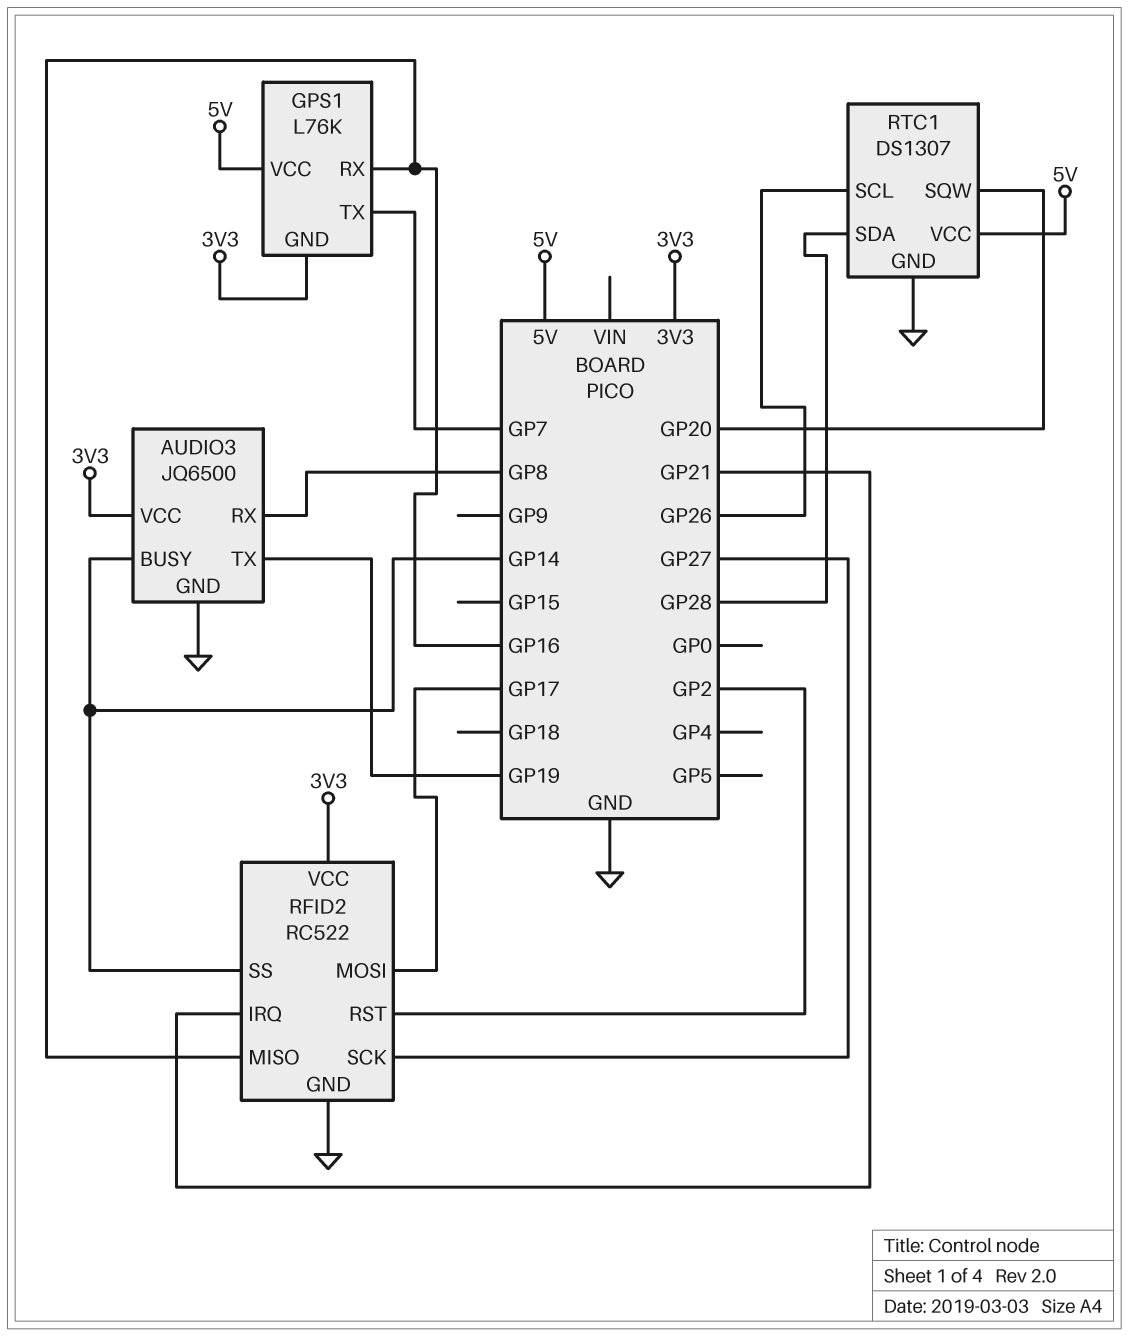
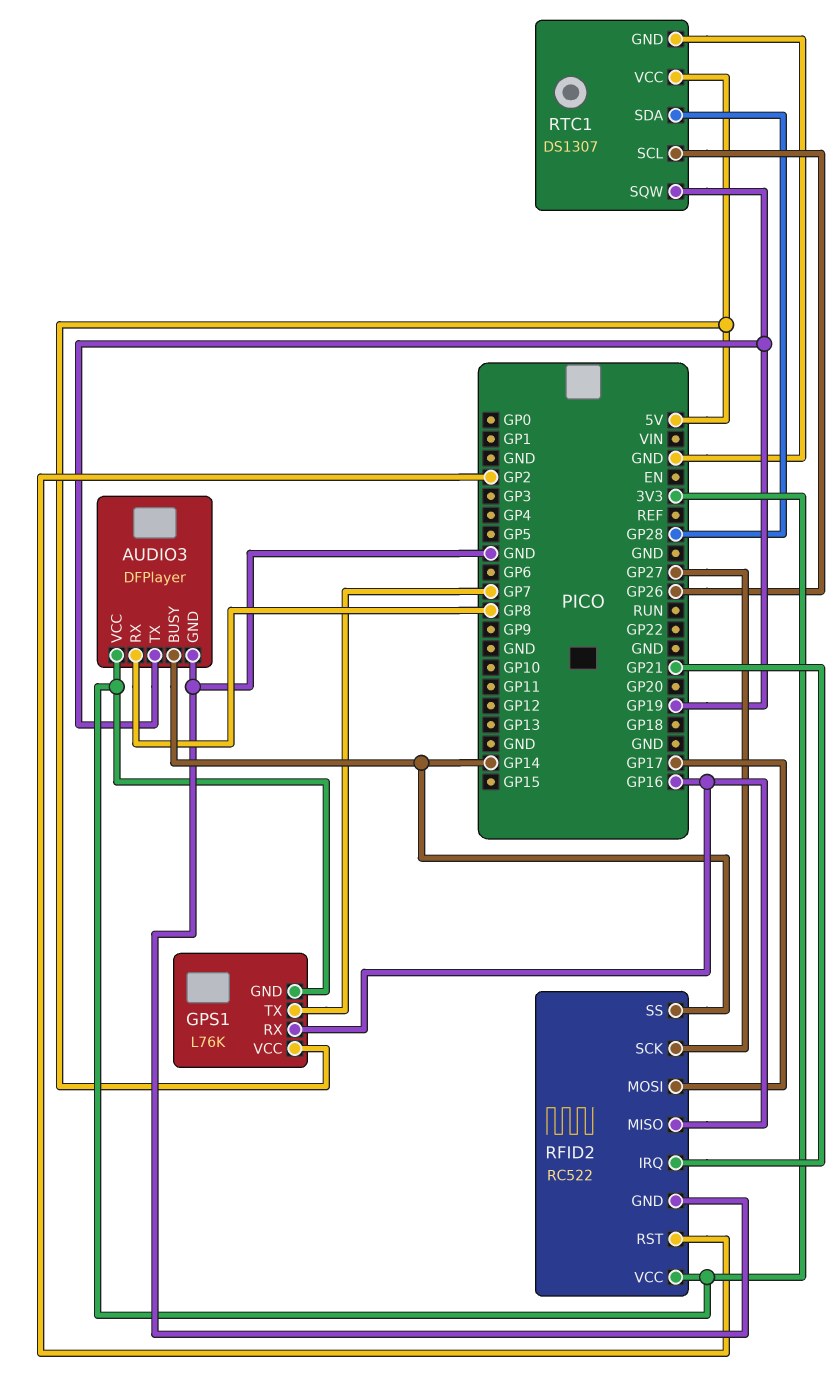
AUDIO3: JQ6500 -> DFPlayer
RTC1 pin SQW: GP20 -> GP19

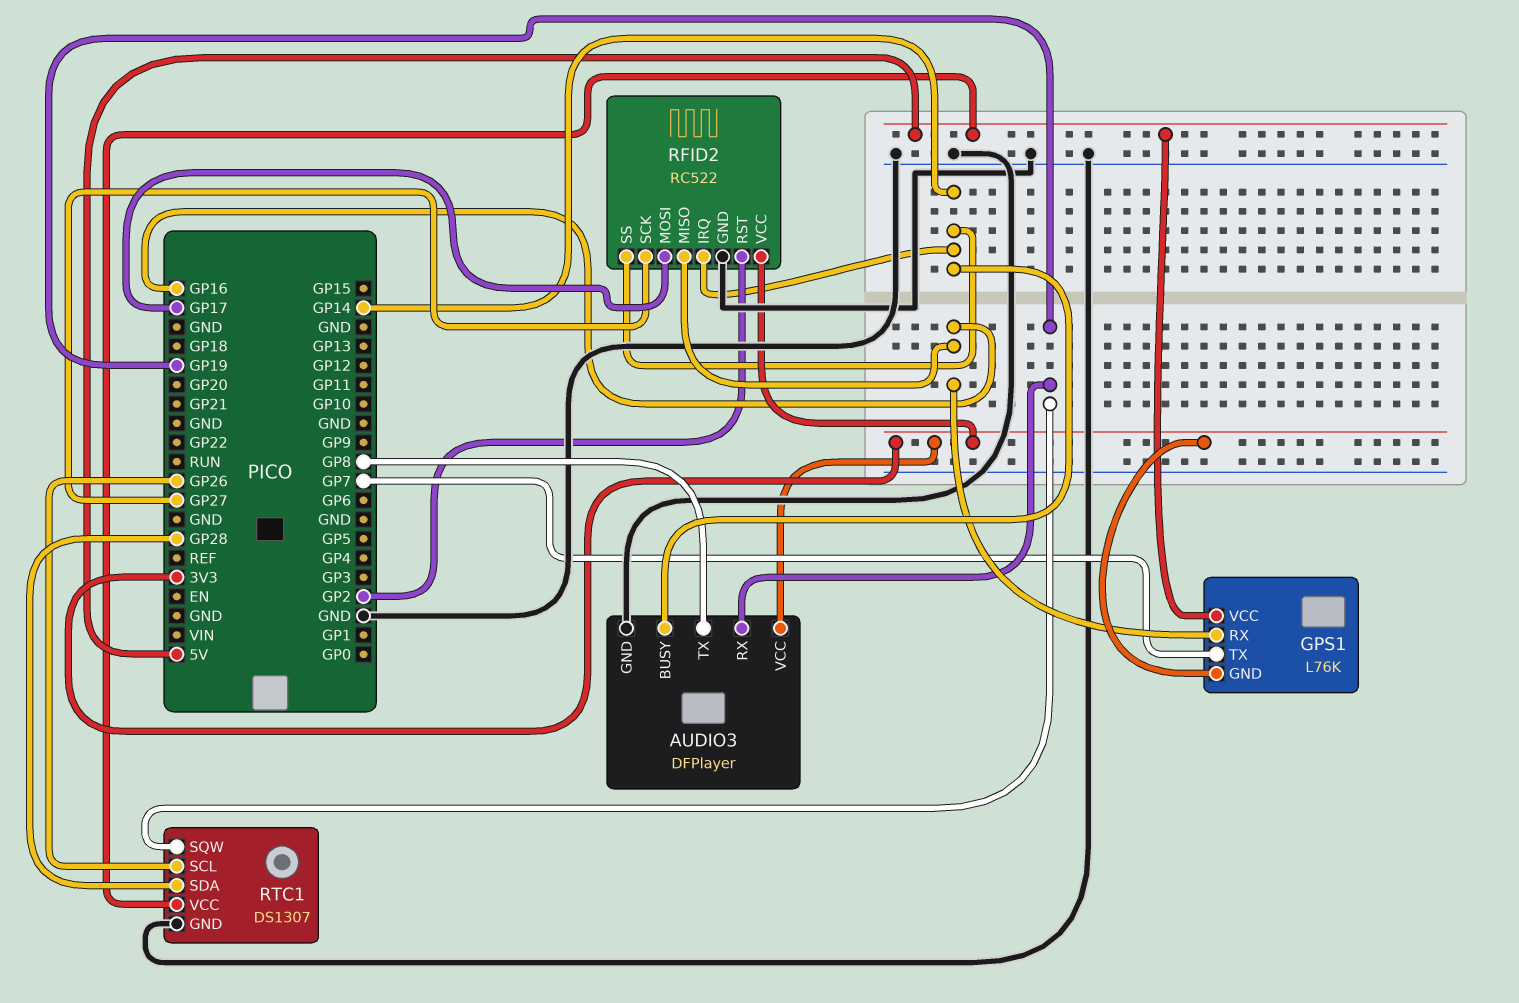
AUDIO3 pin RX: GP8 -> GP19
AUDIO3 pin TX: GP19 -> GP8
RFID2 pin IRQ: GP21 -> GP14

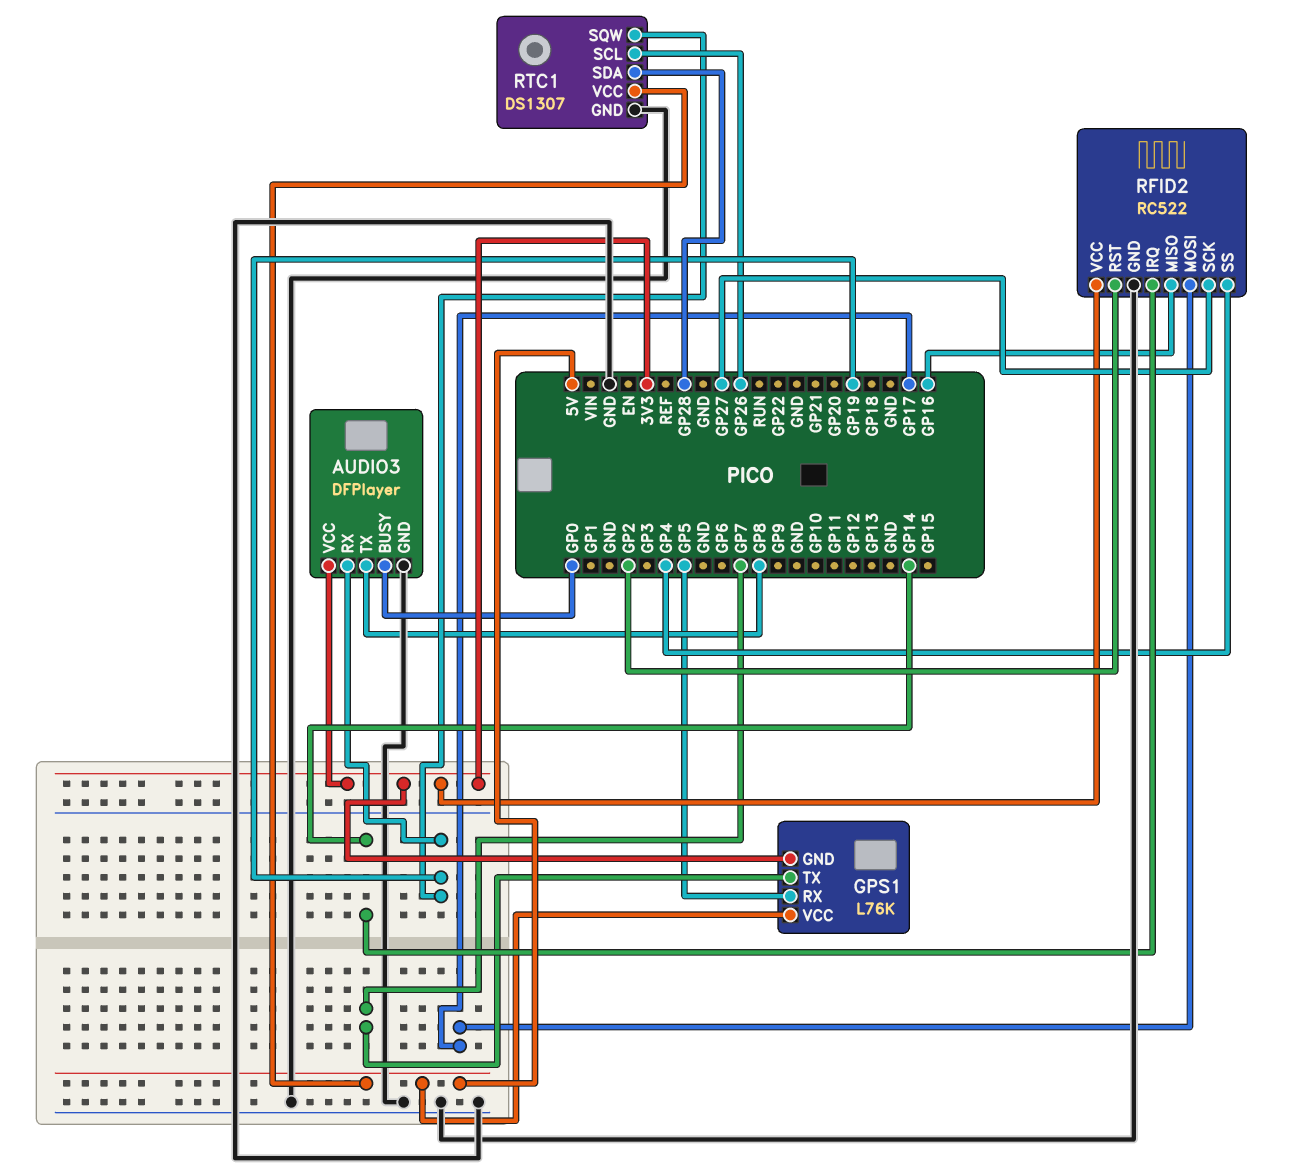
AUDIO3 pin BUSY: GP14 -> GP0
GPS1 pin RX: GP16 -> GP5
RFID2 pin SS: GP14 -> GP4

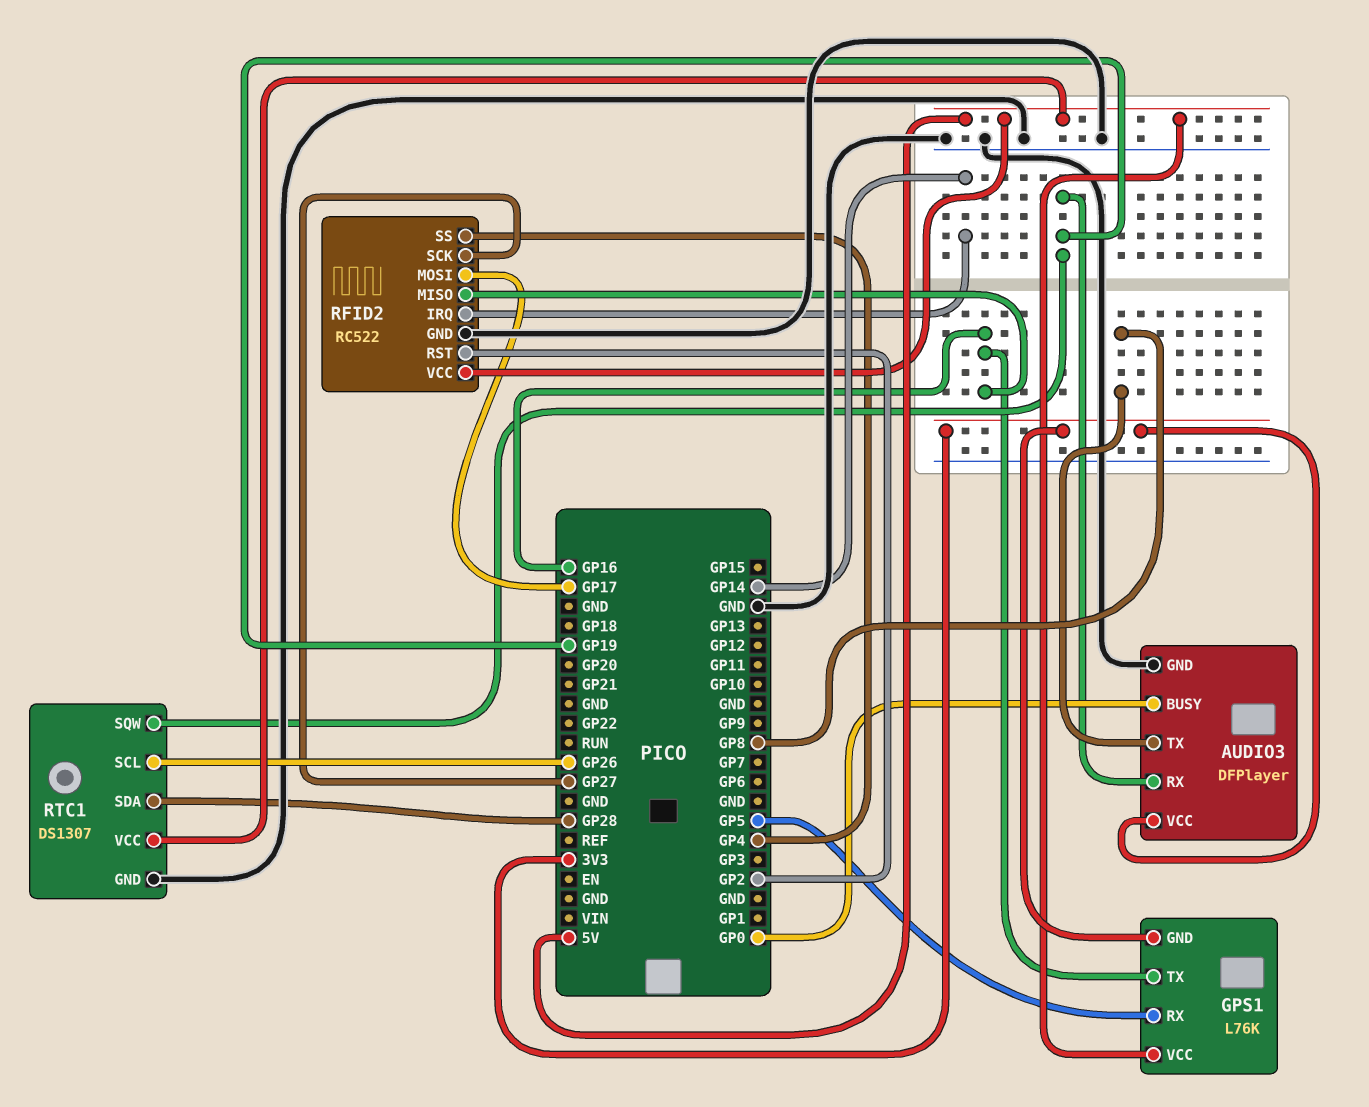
GPS1 pin TX: GP7 -> GP16
RFID2 pin VCC: 3V3 -> 5V

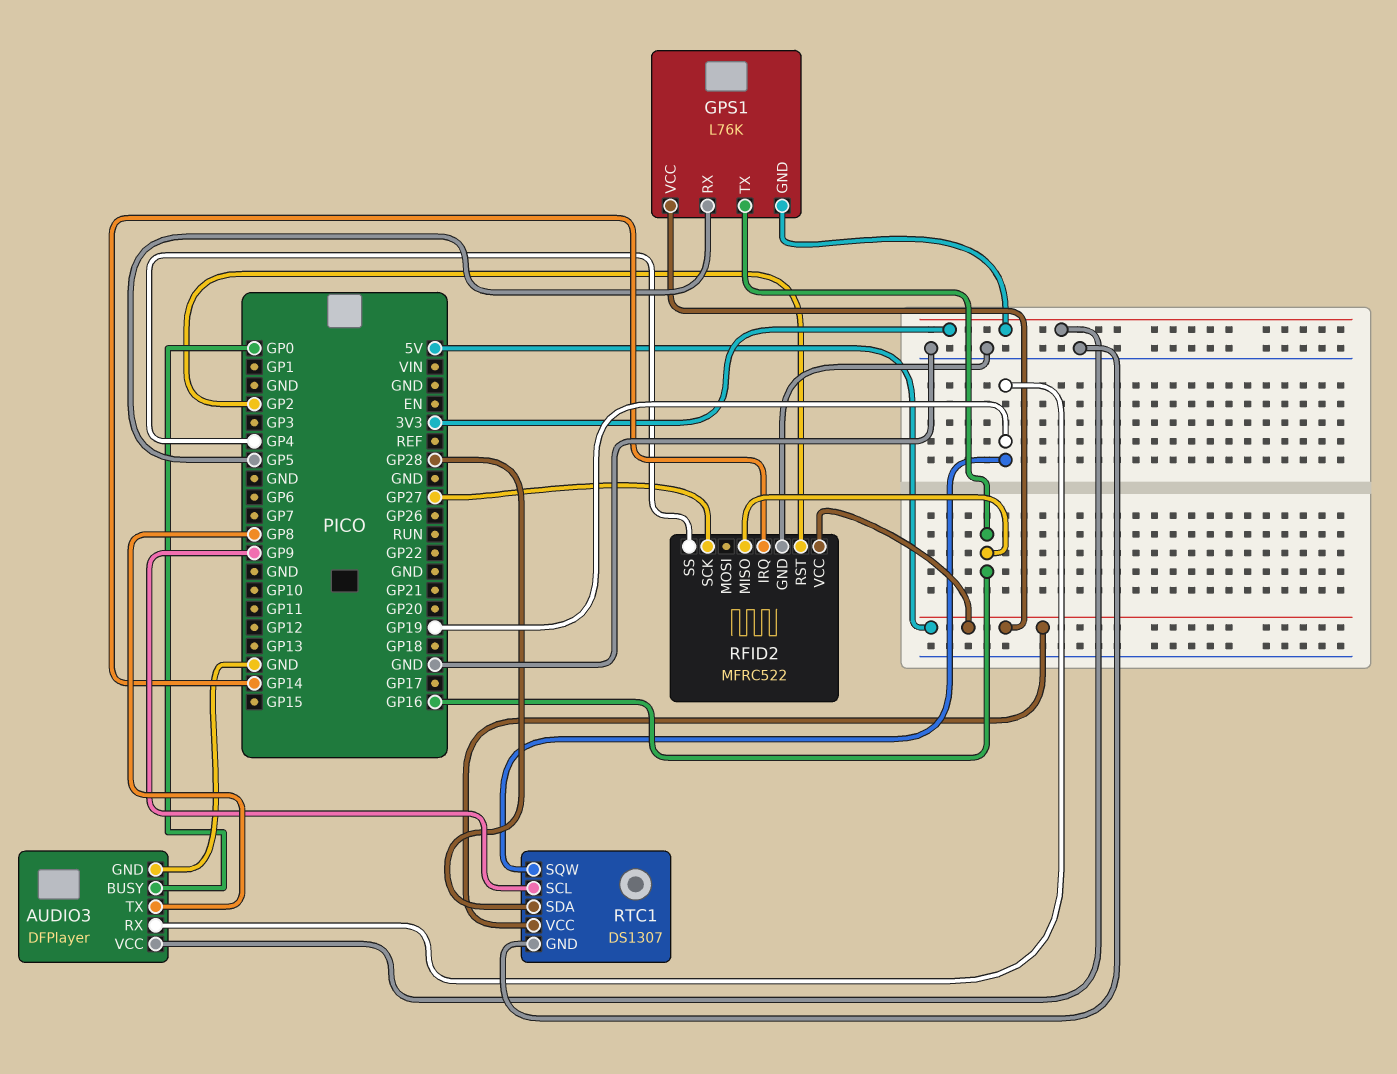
RFID2: RC522 -> MFRC522
RFID2 pin MOSI: GP17 -> none
RTC1 pin SCL: GP26 -> GP9

